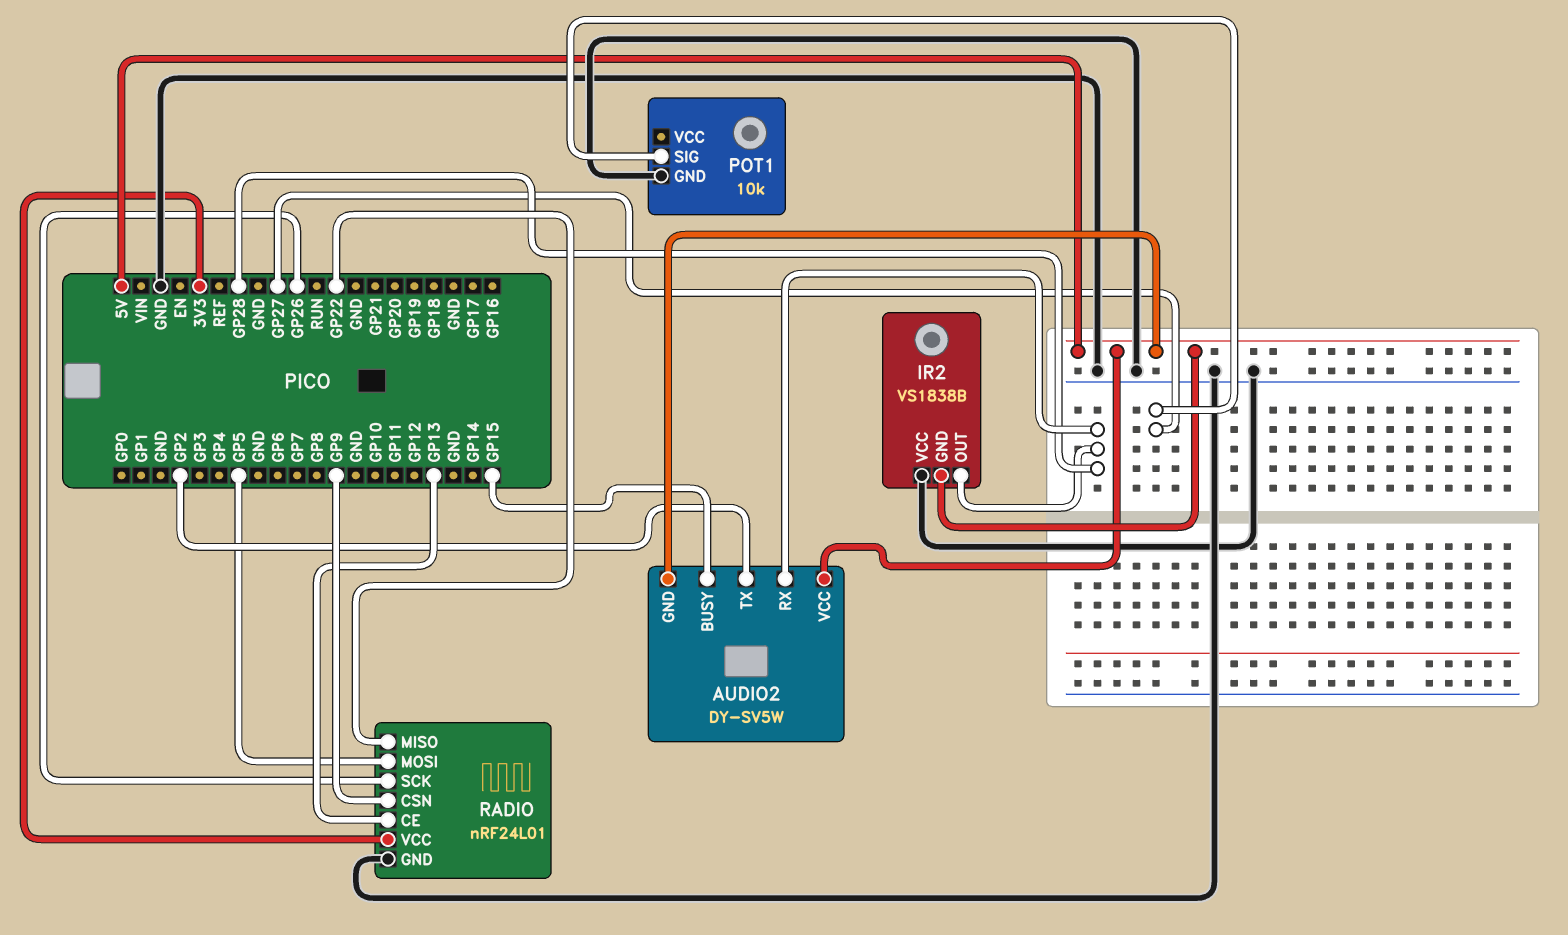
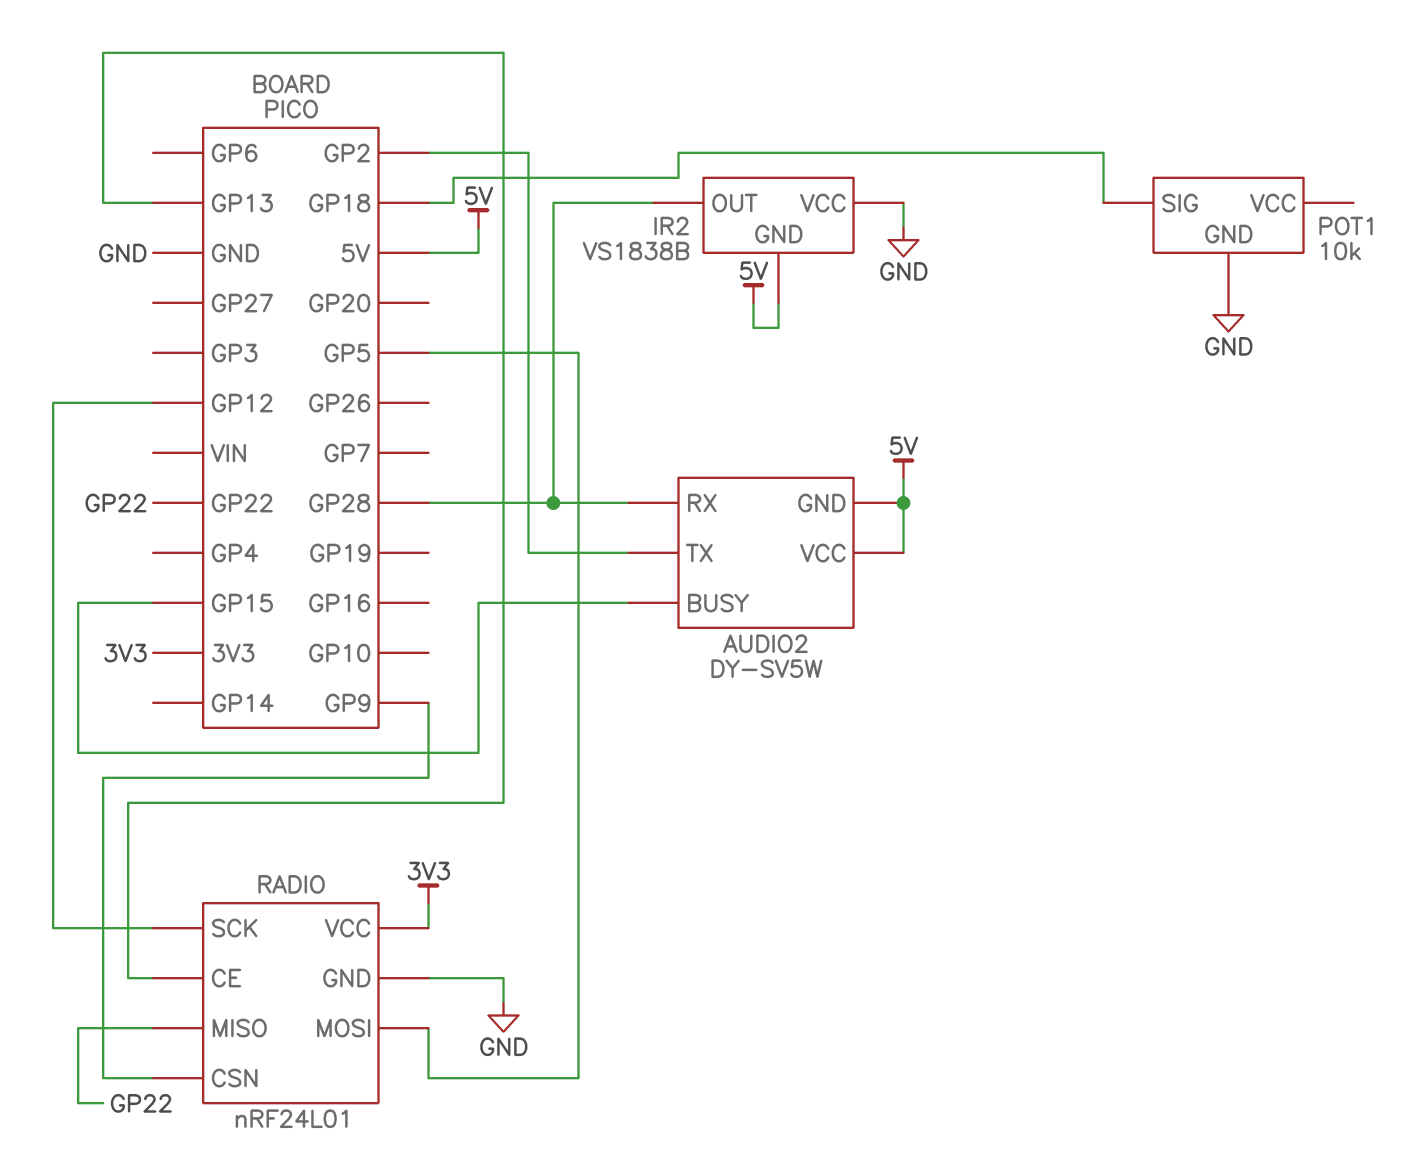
POT1 pin SIG: GP27 -> GP18
RADIO pin SCK: GP26 -> GP12

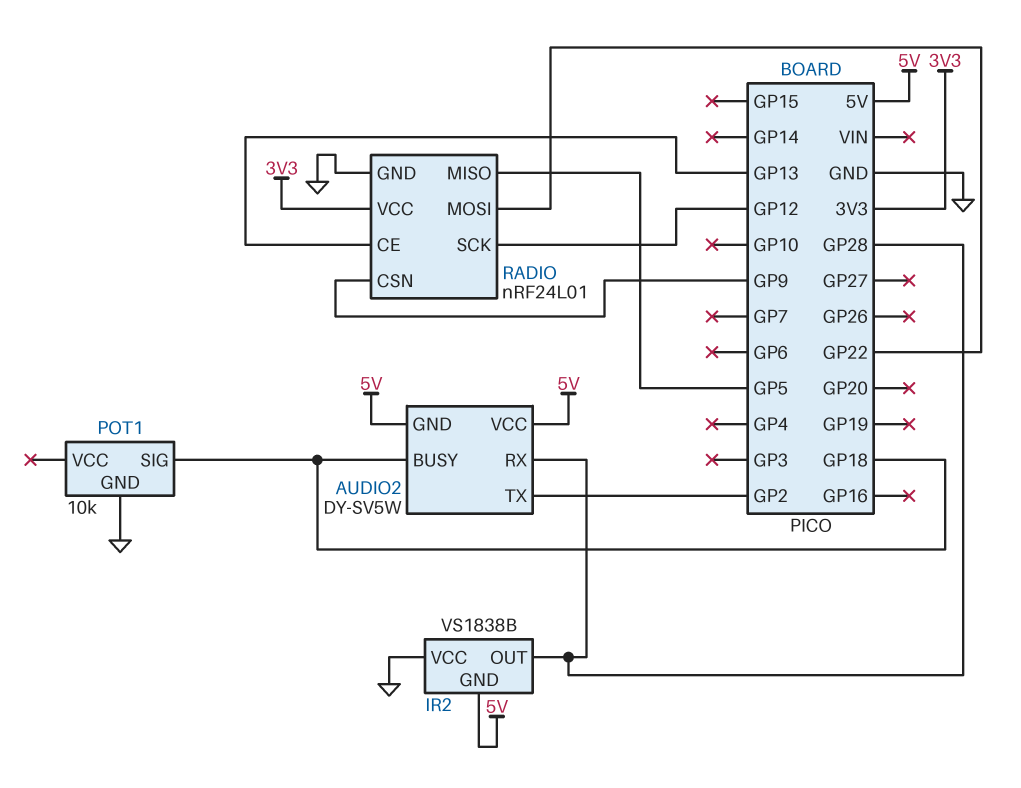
AUDIO2 pin BUSY: GP15 -> GP18
RADIO pin MISO: GP22 -> GP5
RADIO pin MOSI: GP5 -> GP22

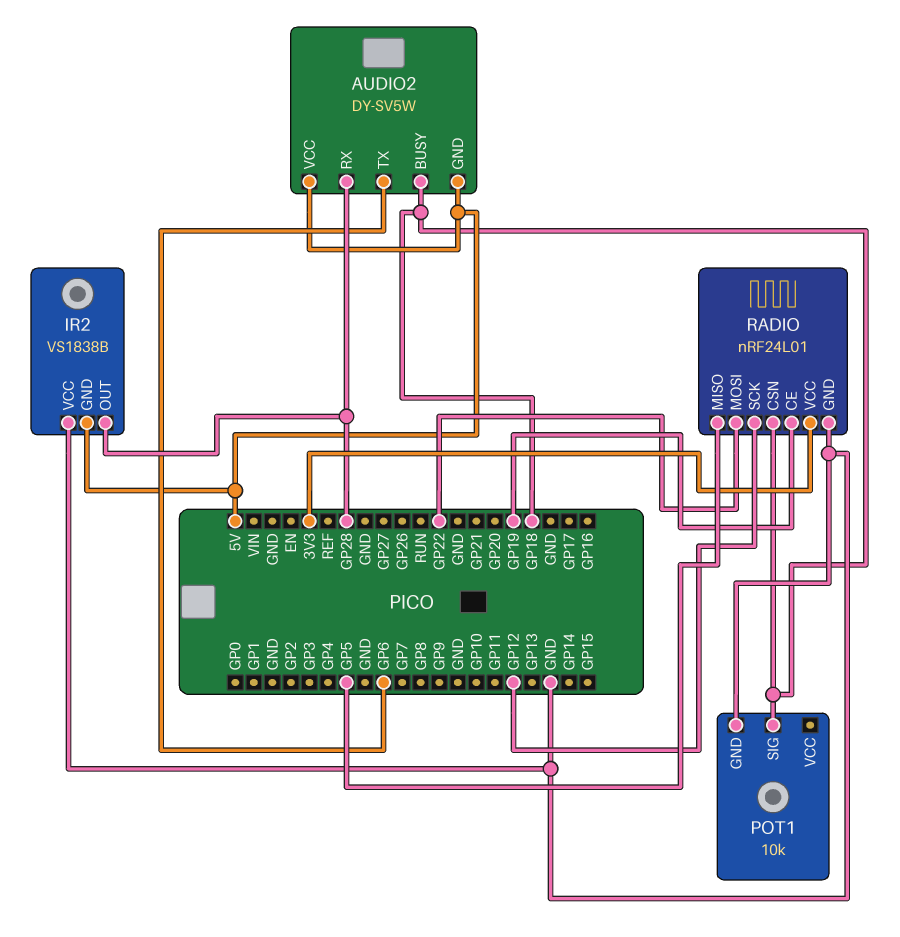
AUDIO2 pin TX: GP2 -> GP6
RADIO pin CE: GP13 -> GP19
RADIO pin CSN: GP9 -> GP18

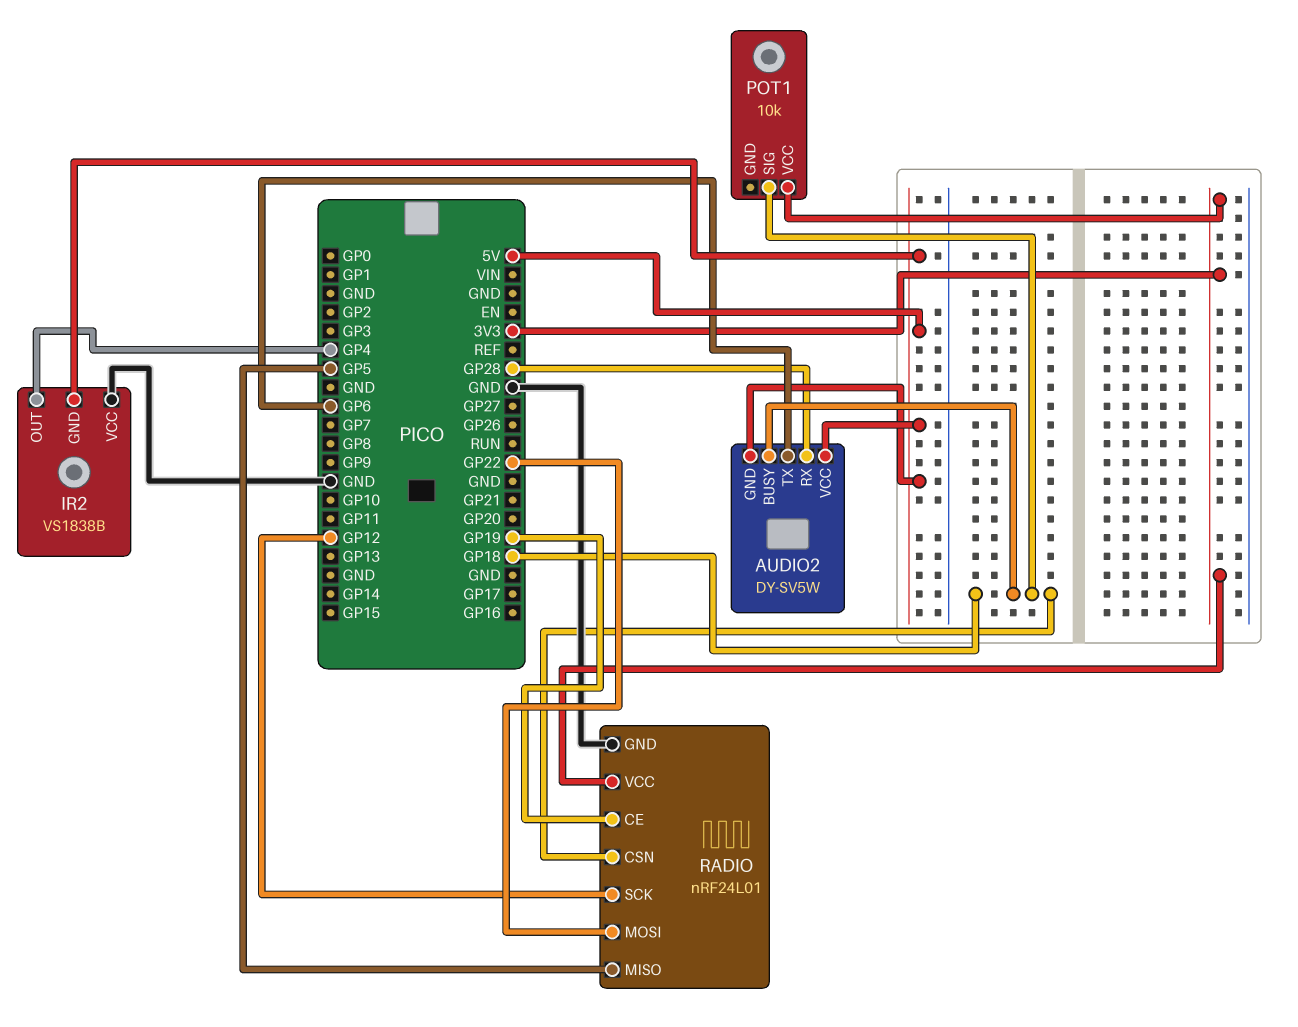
IR2 pin OUT: GP28 -> GP4
POT1 pin GND: GND -> none
POT1 pin VCC: none -> 3V3

